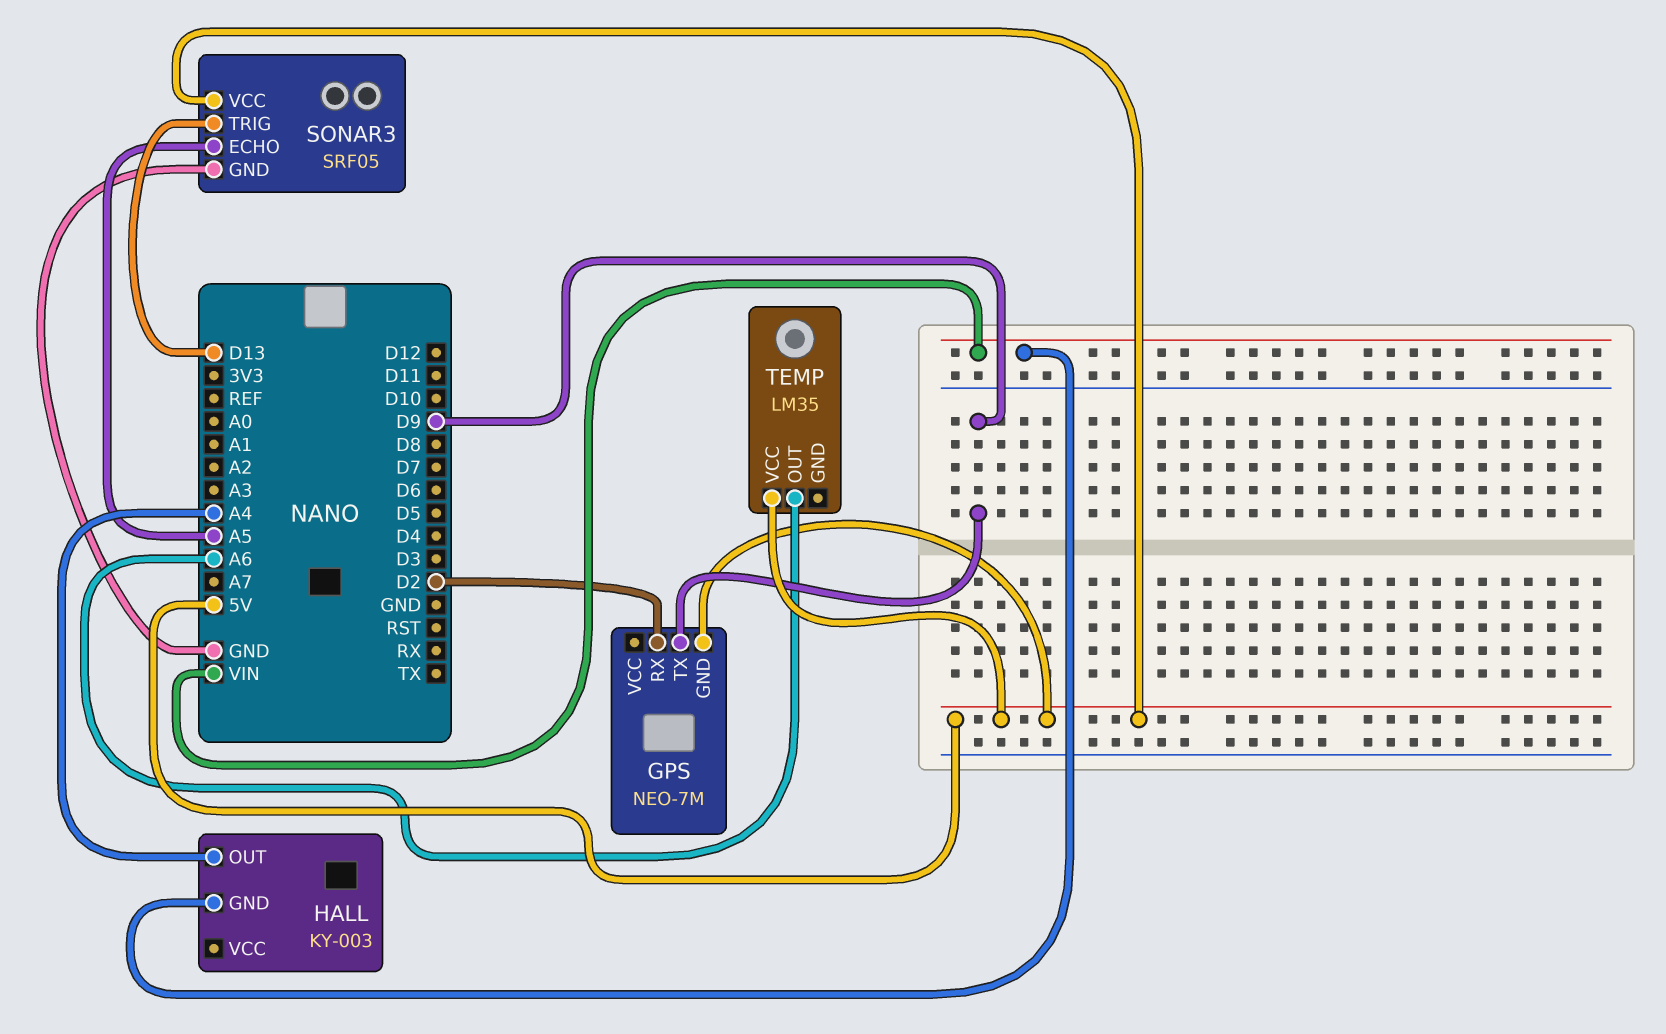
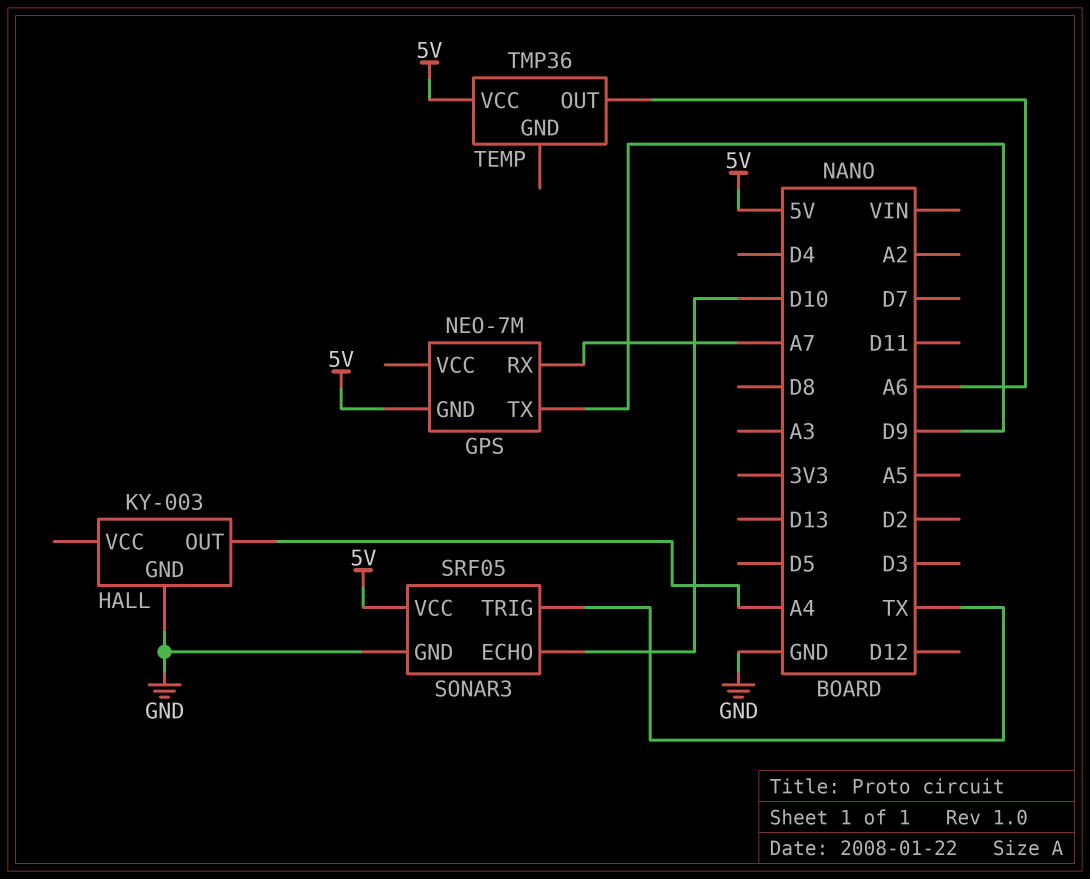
GPS pin RX: D2 -> A7
HALL pin GND: VIN -> GND
SONAR3 pin ECHO: A5 -> D10
SONAR3 pin TRIG: D13 -> TX
TEMP: LM35 -> TMP36

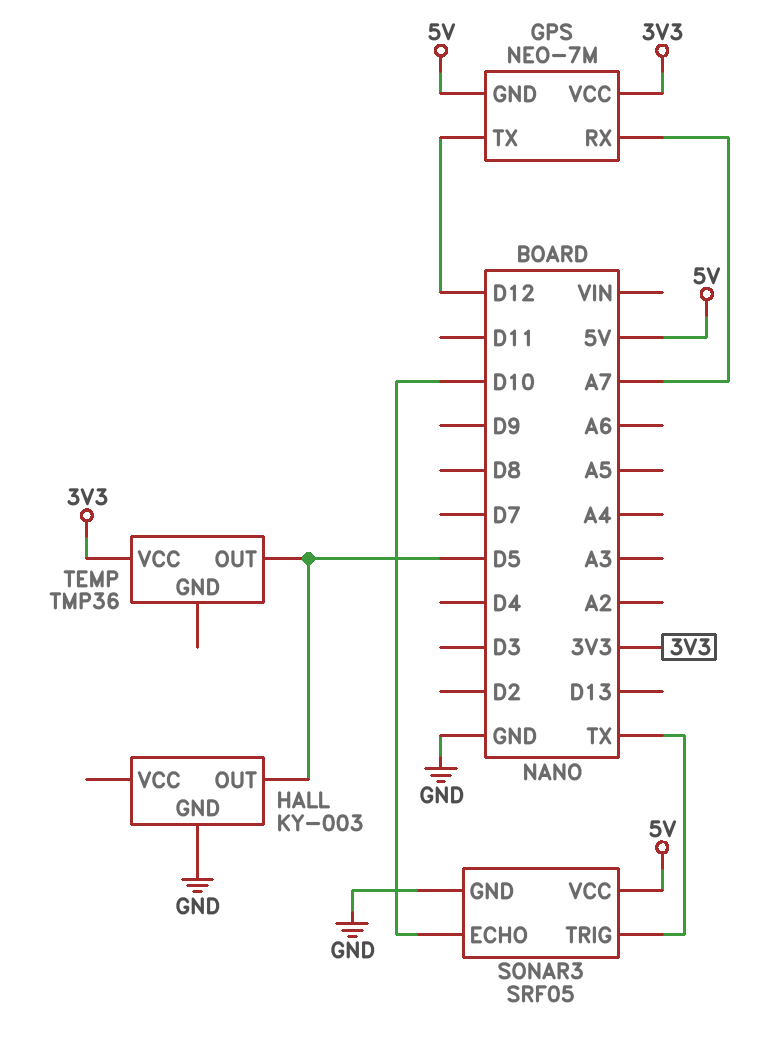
GPS pin TX: D9 -> D12
GPS pin VCC: none -> 3V3
HALL pin OUT: A4 -> D5
TEMP pin OUT: A6 -> D5
TEMP pin VCC: 5V -> 3V3

